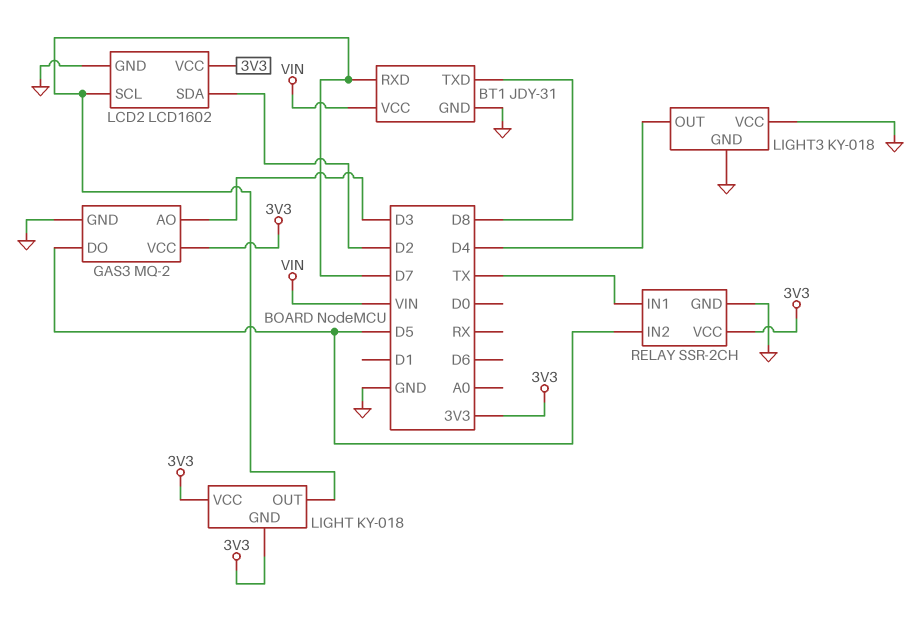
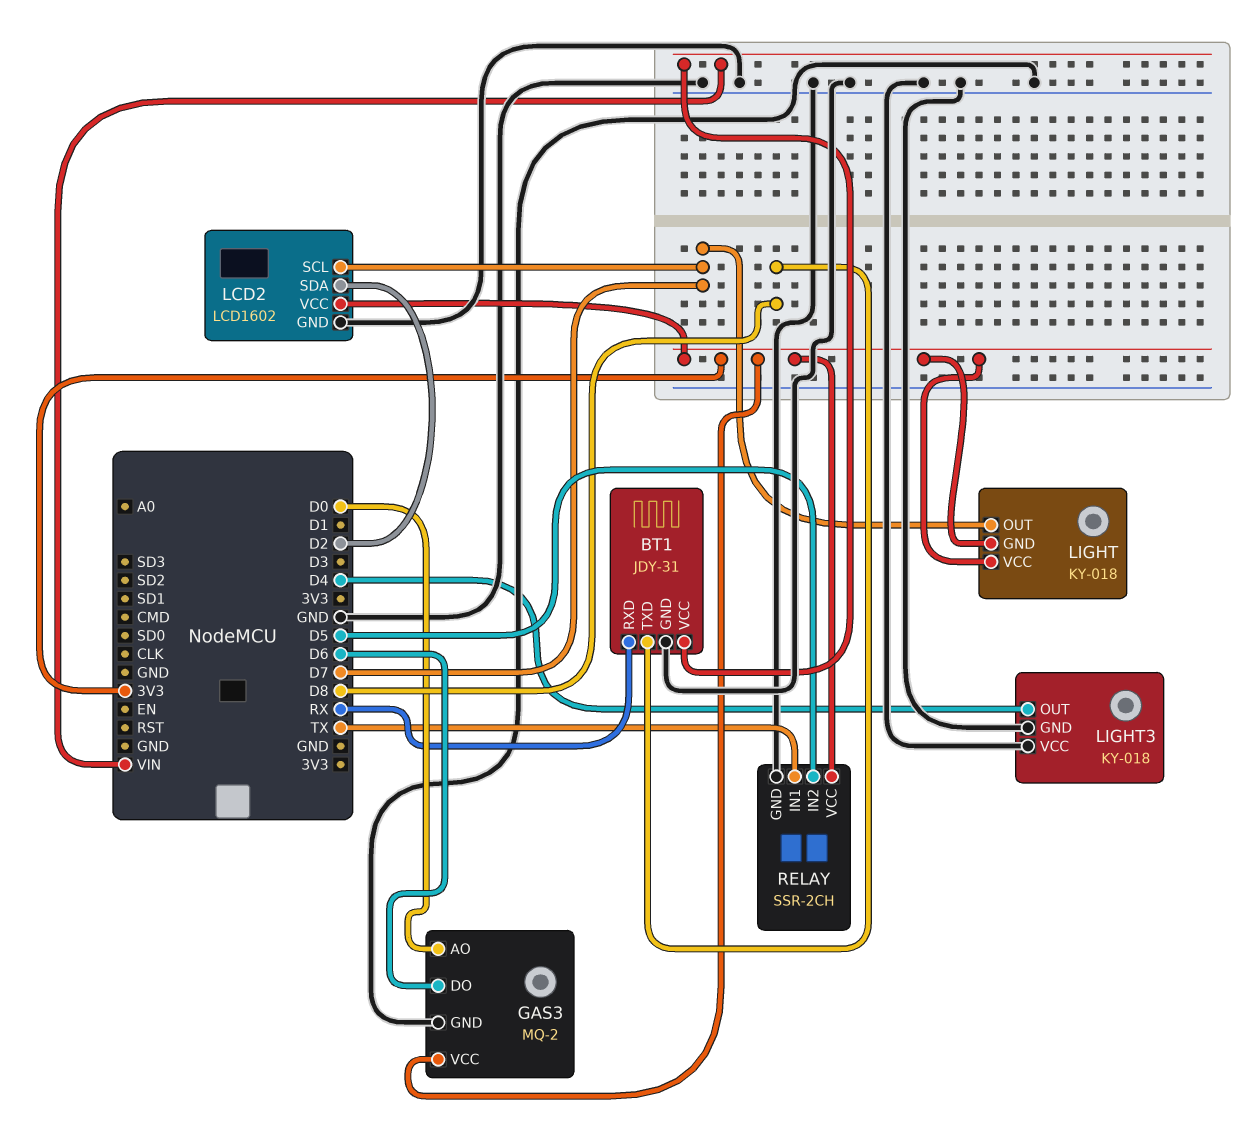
BT1 pin RXD: D7 -> RX
GAS3 pin AO: D3 -> D0
GAS3 pin DO: D5 -> D6

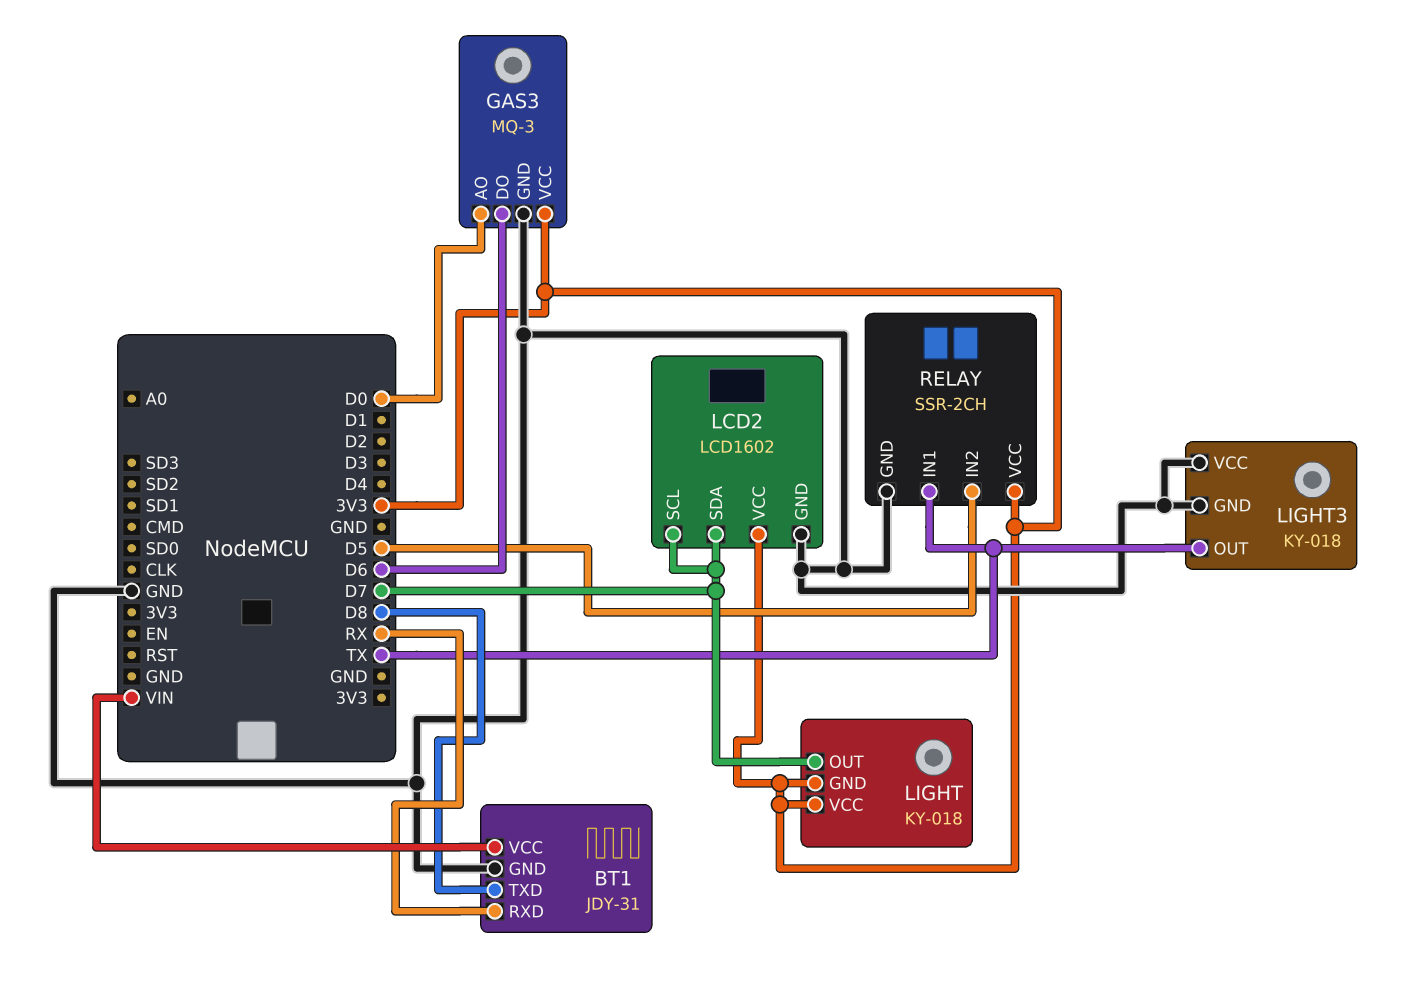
GAS3: MQ-2 -> MQ-3
LCD2 pin SDA: D2 -> D7
LIGHT3 pin OUT: D4 -> TX

